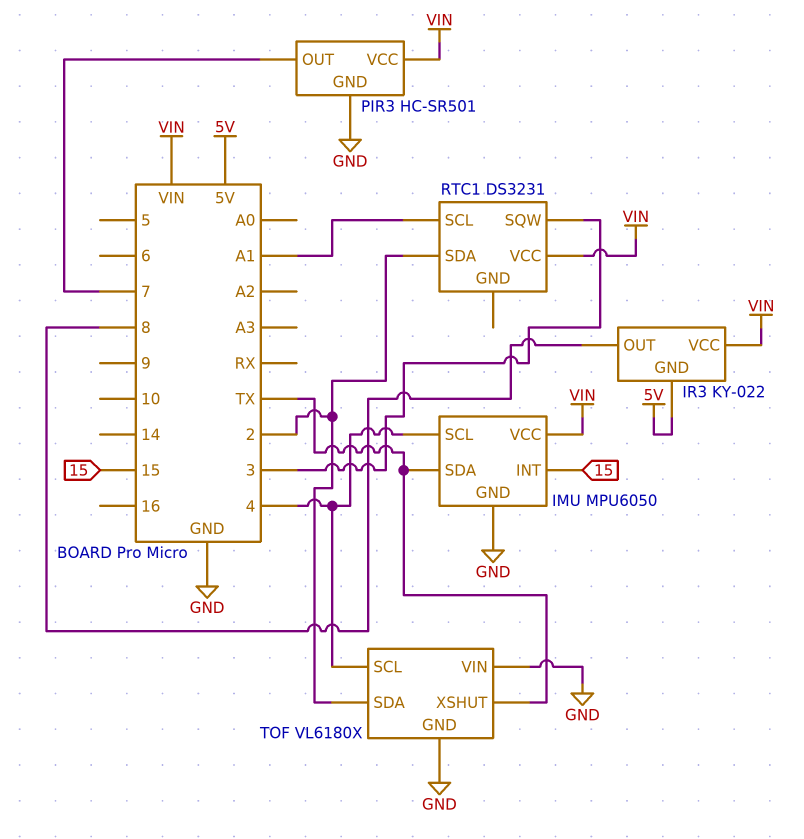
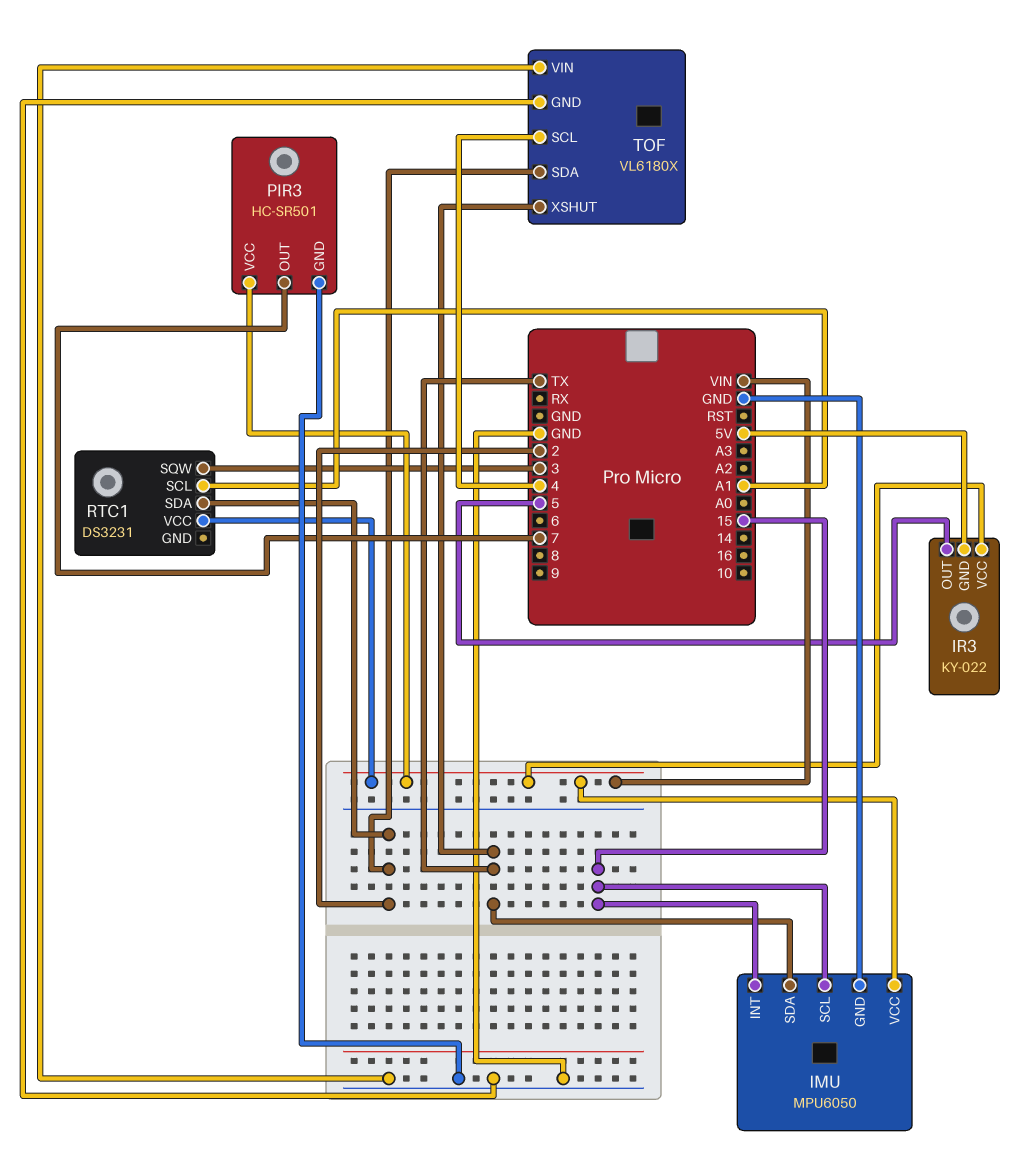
IMU pin SCL: 4 -> 15
IR3 pin OUT: 8 -> 5

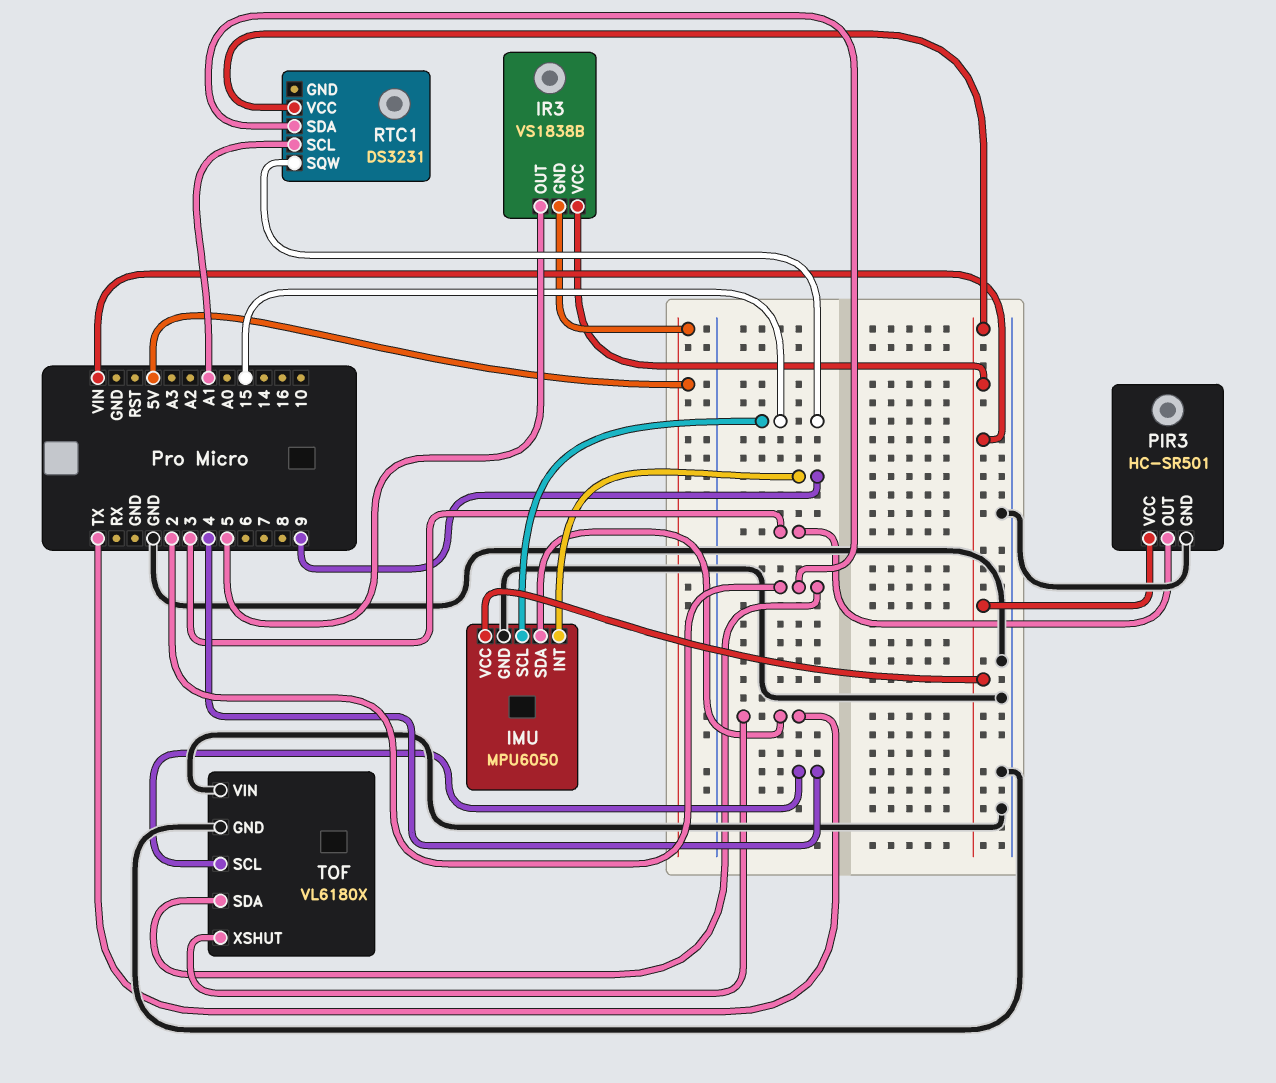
IMU pin INT: 15 -> 9
IR3: KY-022 -> VS1838B
PIR3 pin OUT: 7 -> 3
RTC1 pin SQW: 3 -> 15

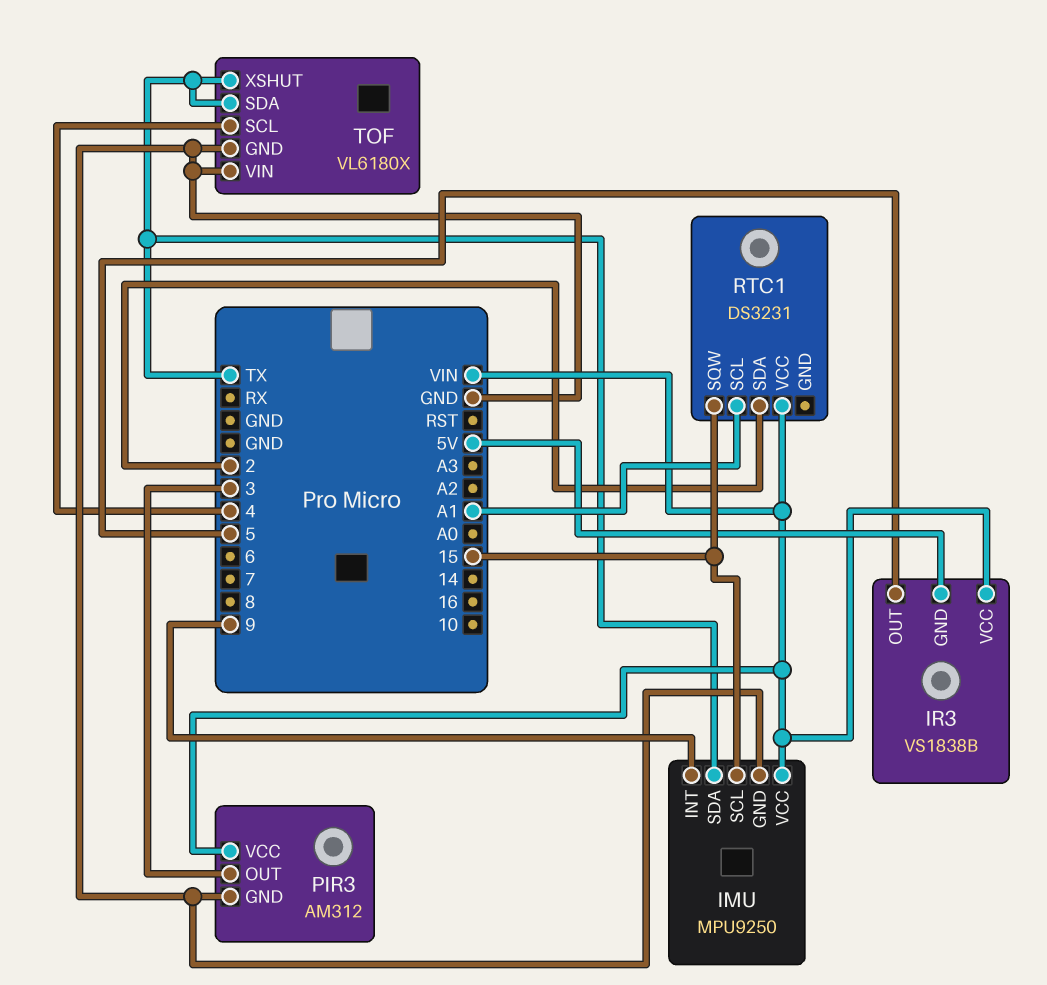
IMU: MPU6050 -> MPU9250
PIR3: HC-SR501 -> AM312
TOF pin SDA: 2 -> TX

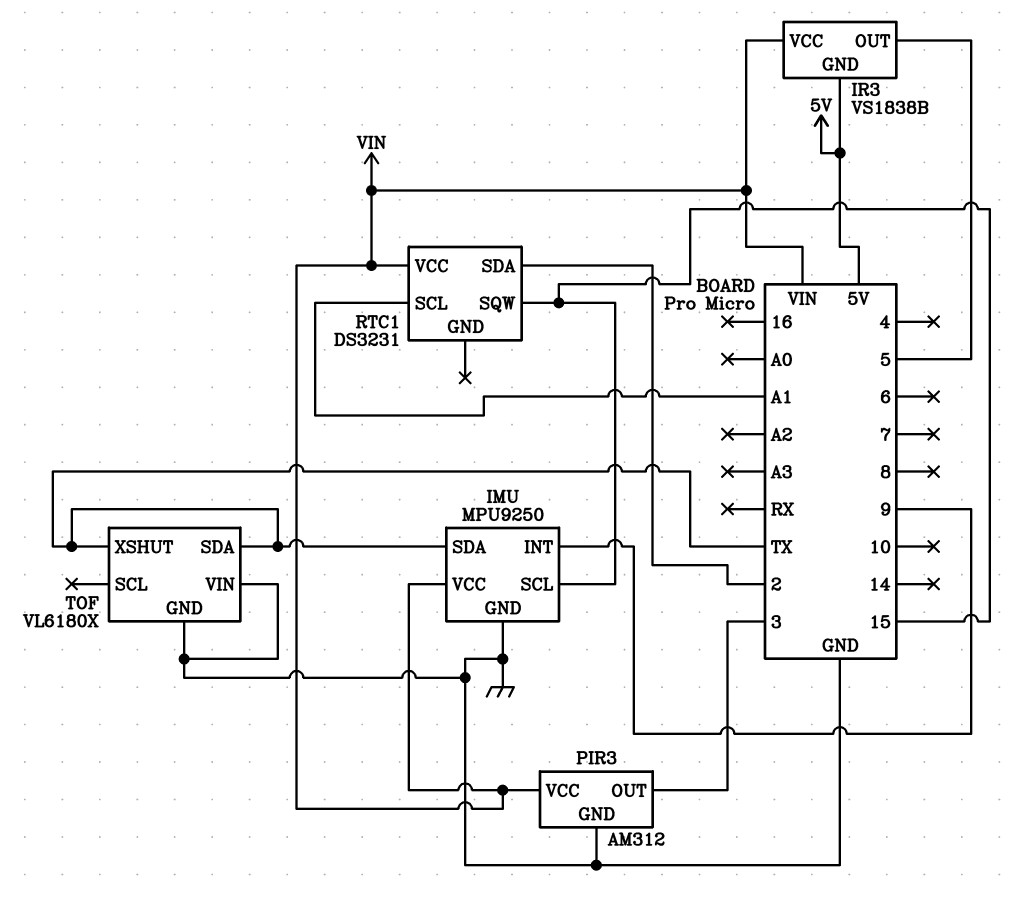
TOF pin SCL: 4 -> none

